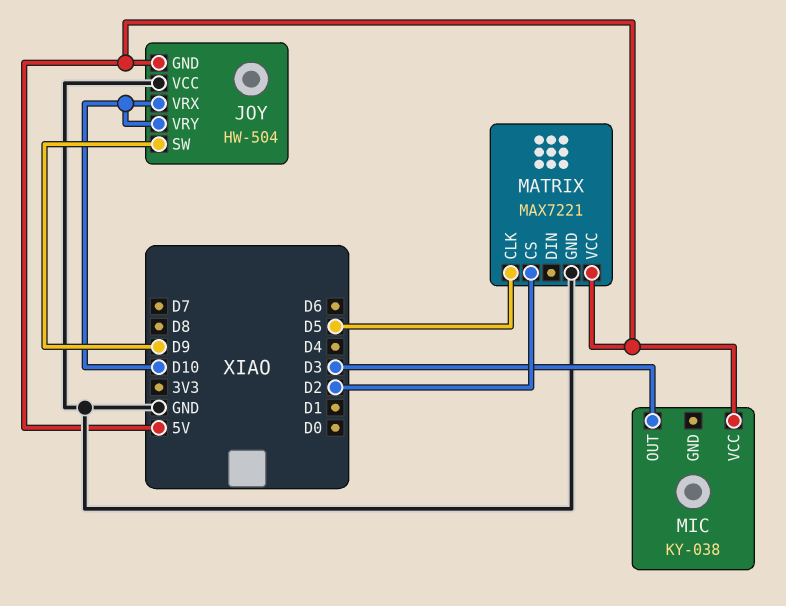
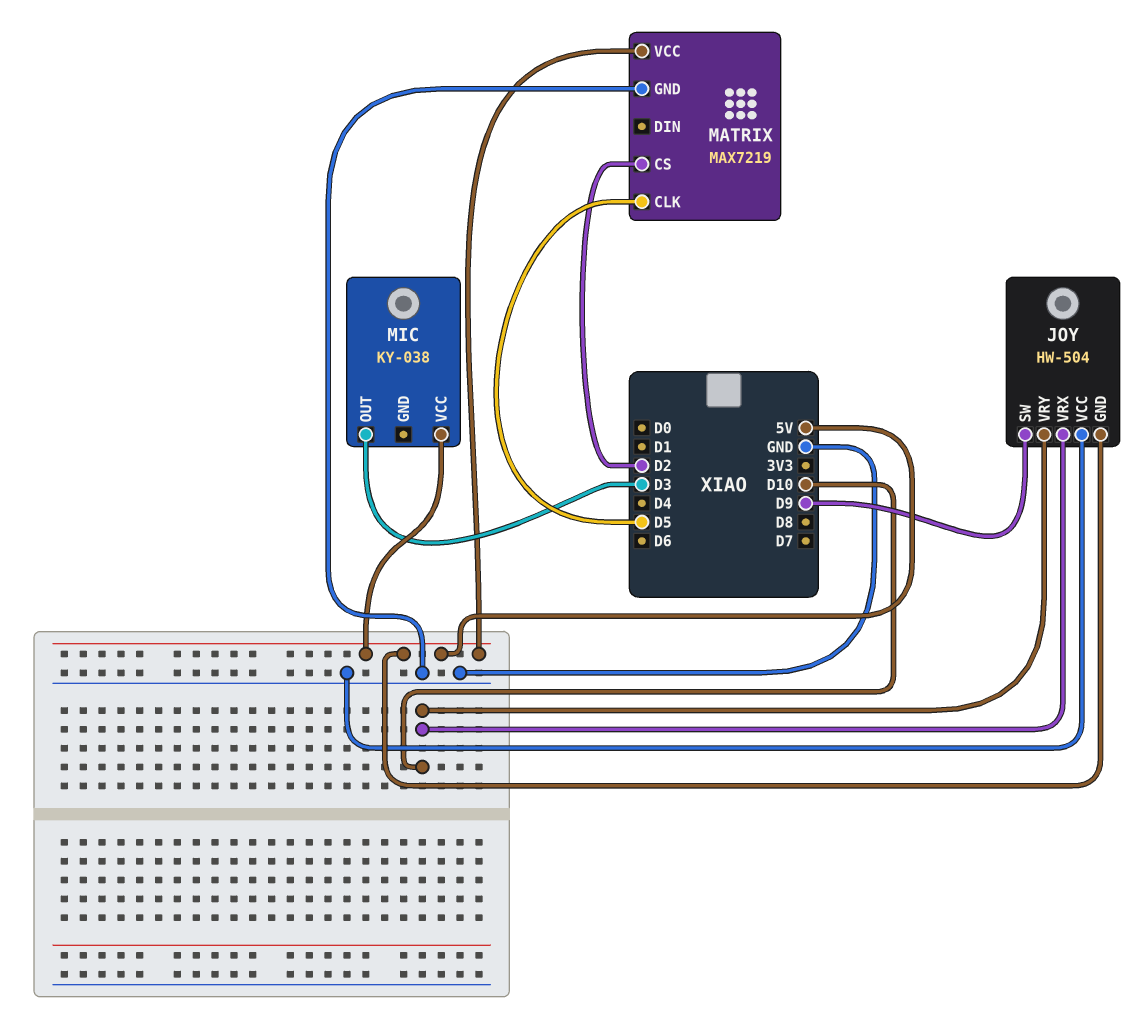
MATRIX: MAX7221 -> MAX7219

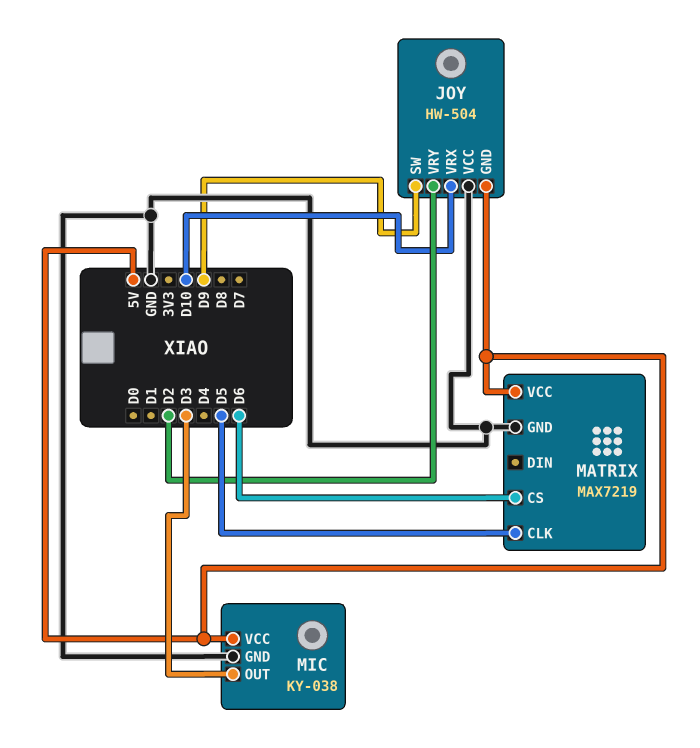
JOY pin VRY: D10 -> D2
MATRIX pin CS: D2 -> D6
MIC pin GND: none -> GND

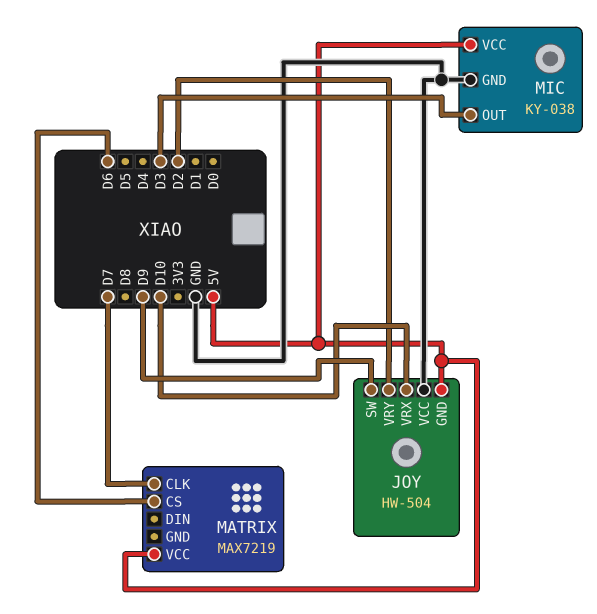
MATRIX pin CLK: D5 -> D7
MATRIX pin GND: GND -> none

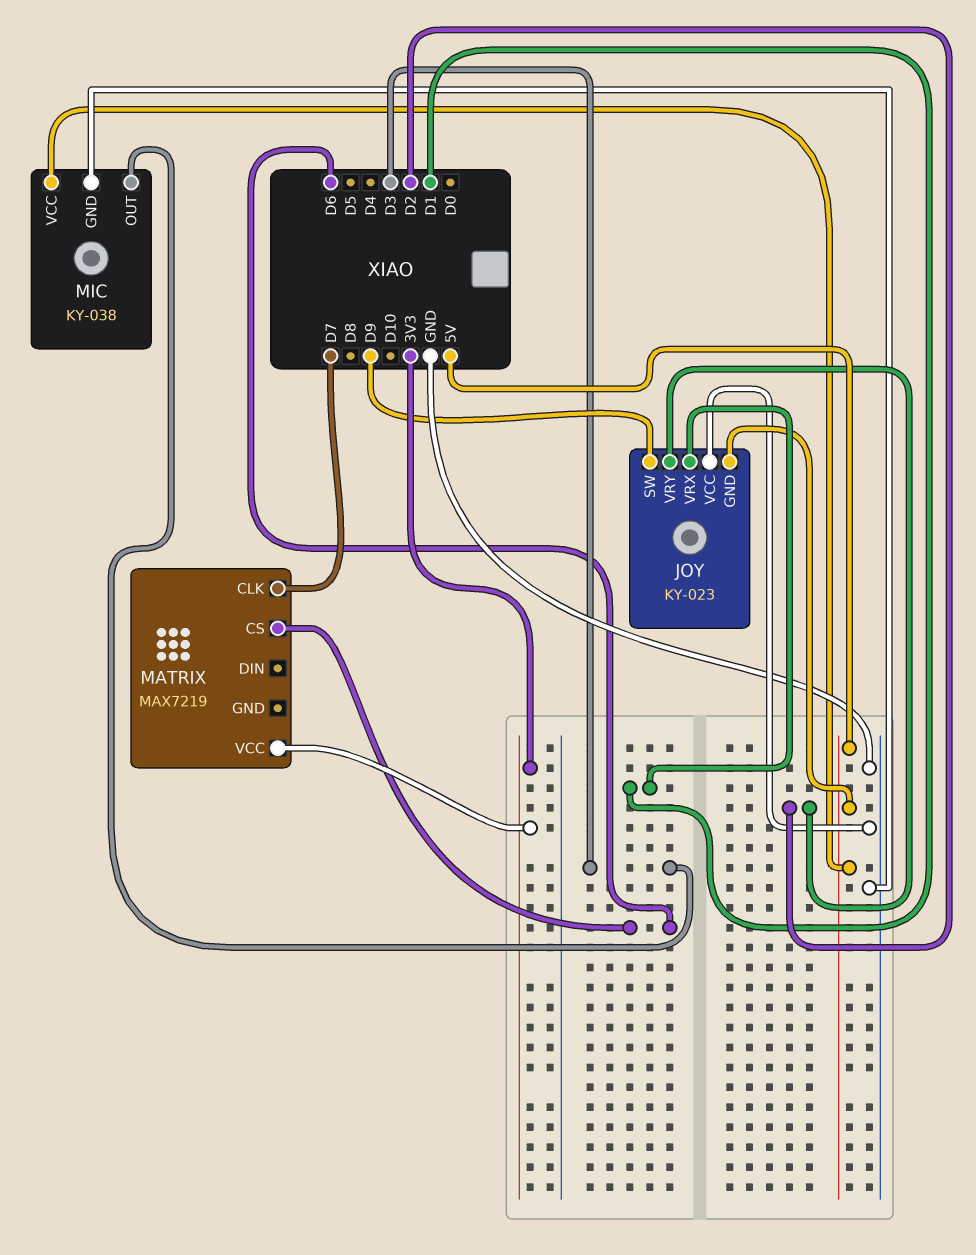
JOY: HW-504 -> KY-023
JOY pin VRX: D10 -> D1
MATRIX pin VCC: 5V -> 3V3

